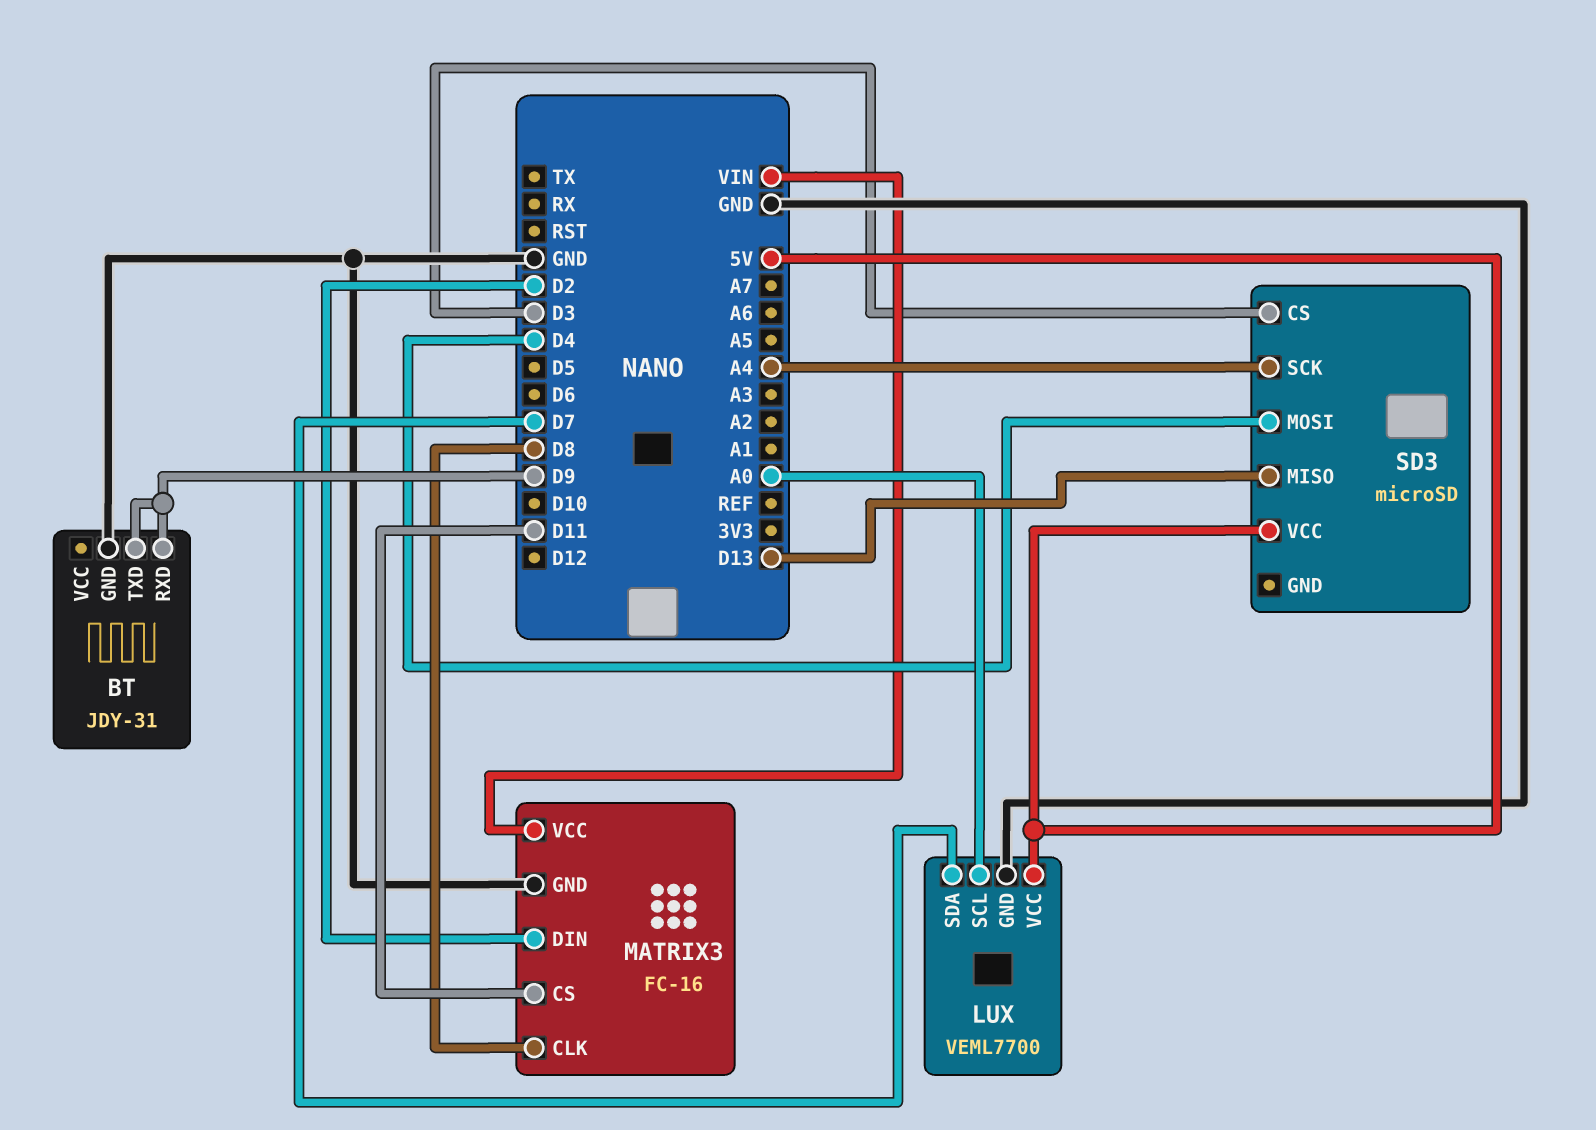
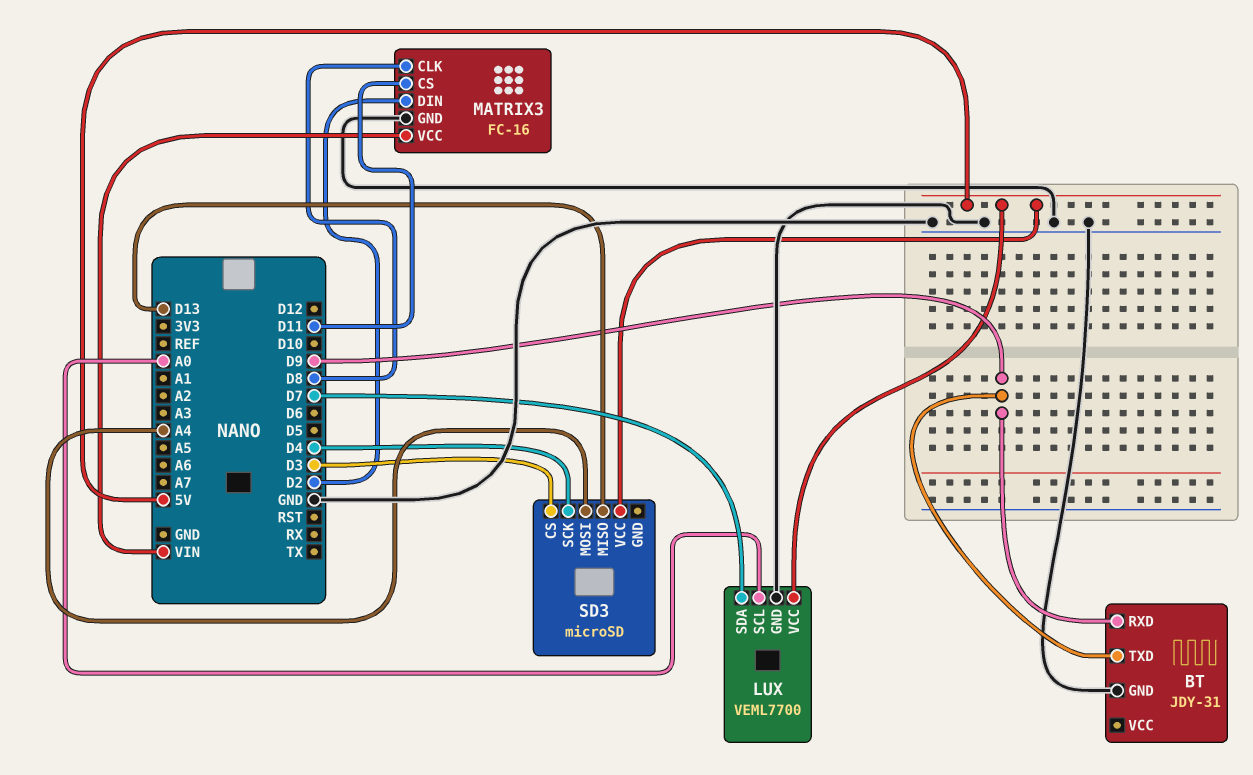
SD3 pin MOSI: D4 -> A4
SD3 pin SCK: A4 -> D4

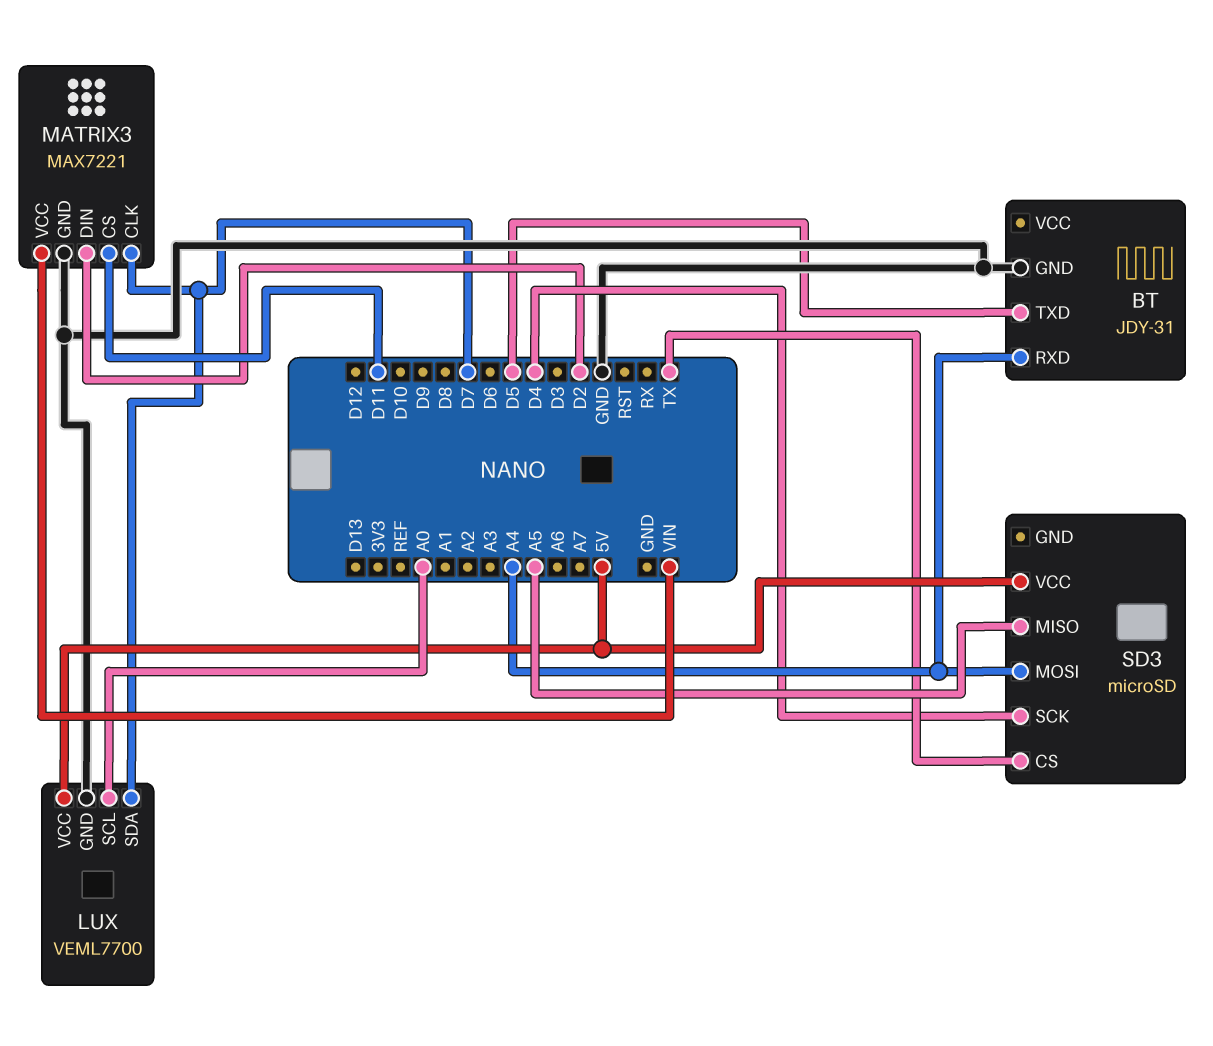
BT pin RXD: D9 -> A4
BT pin TXD: D9 -> D5
MATRIX3: FC-16 -> MAX7221
MATRIX3 pin CLK: D8 -> D7
SD3 pin CS: D3 -> TX
SD3 pin MISO: D13 -> A5

